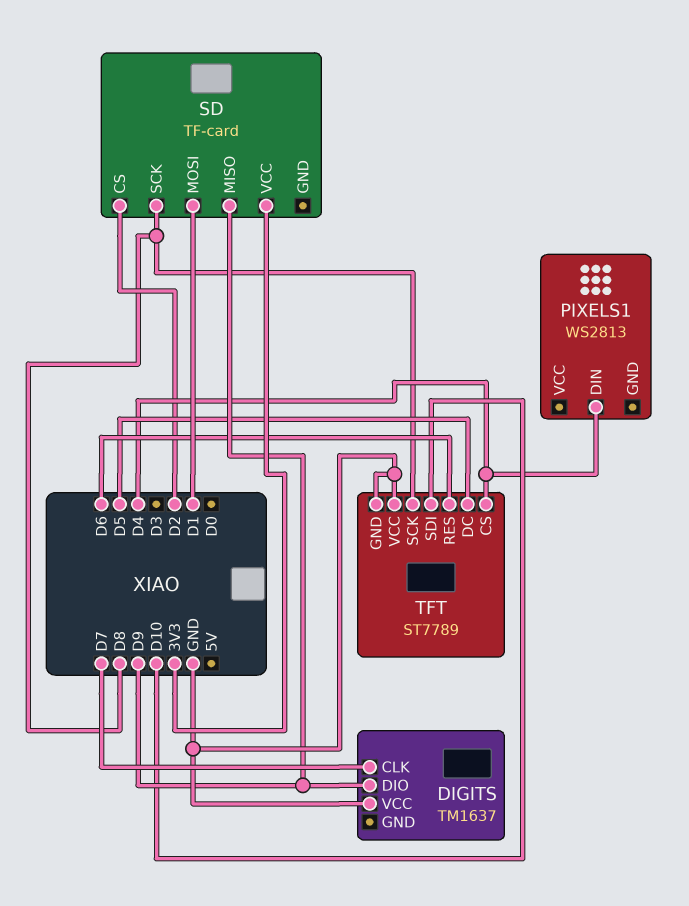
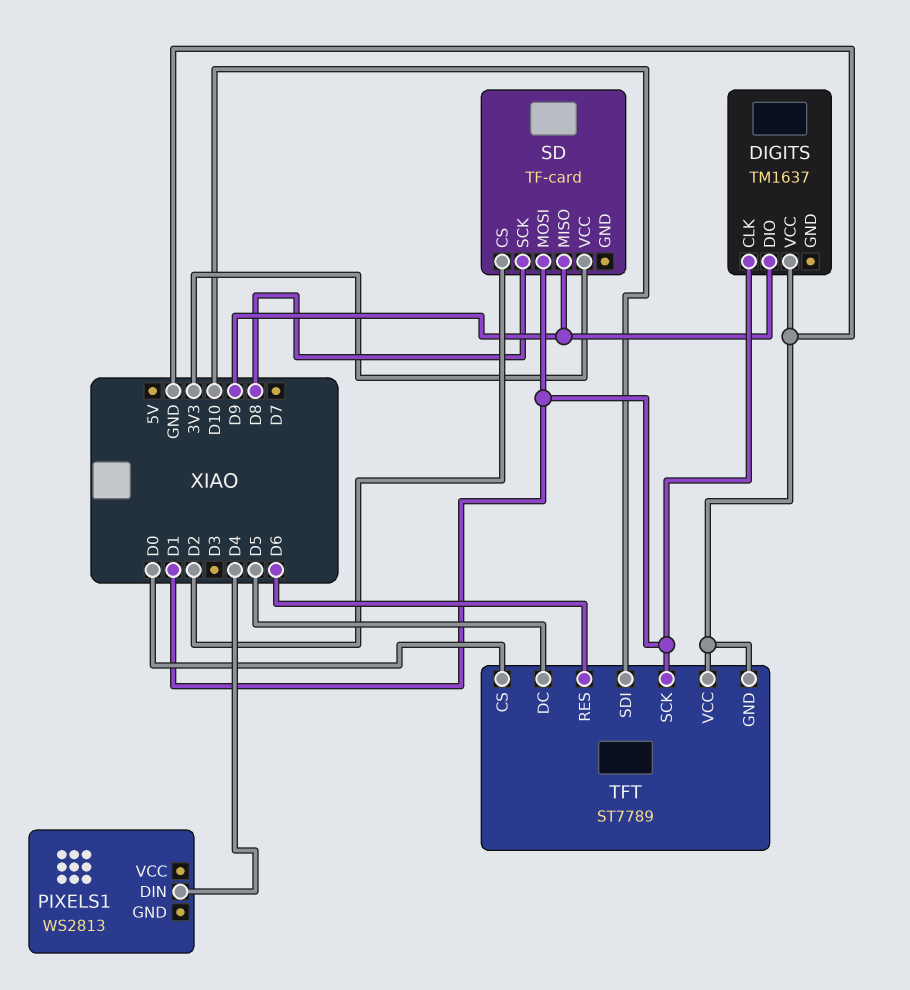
DIGITS pin CLK: D7 -> D1
TFT pin CS: D4 -> D0
TFT pin SCK: D8 -> D1

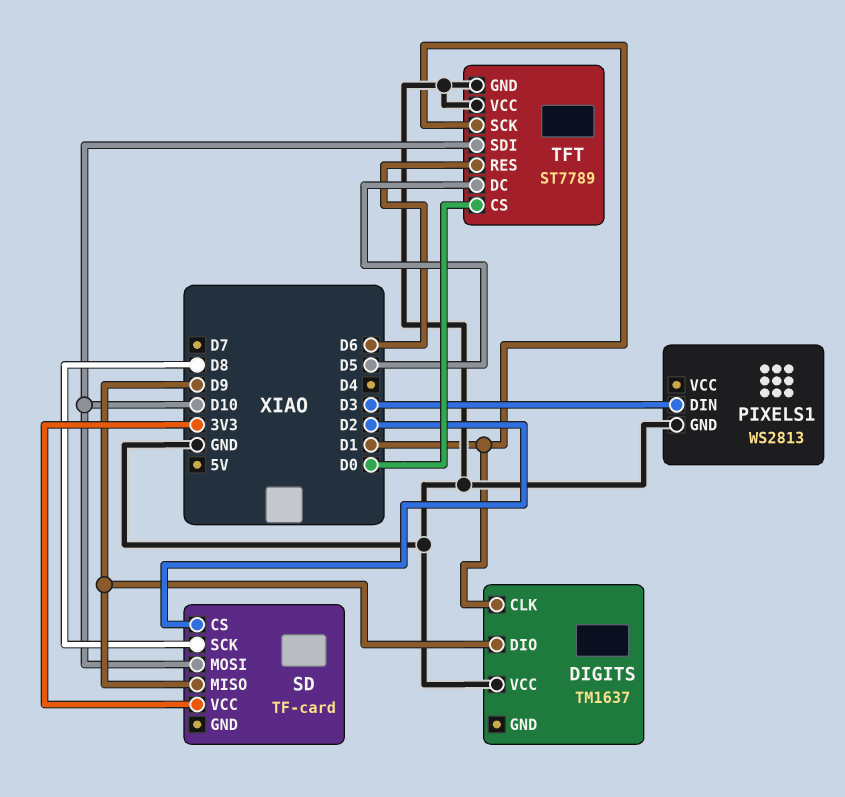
PIXELS1 pin DIN: D4 -> D3
PIXELS1 pin GND: none -> GND
SD pin MOSI: D1 -> D10

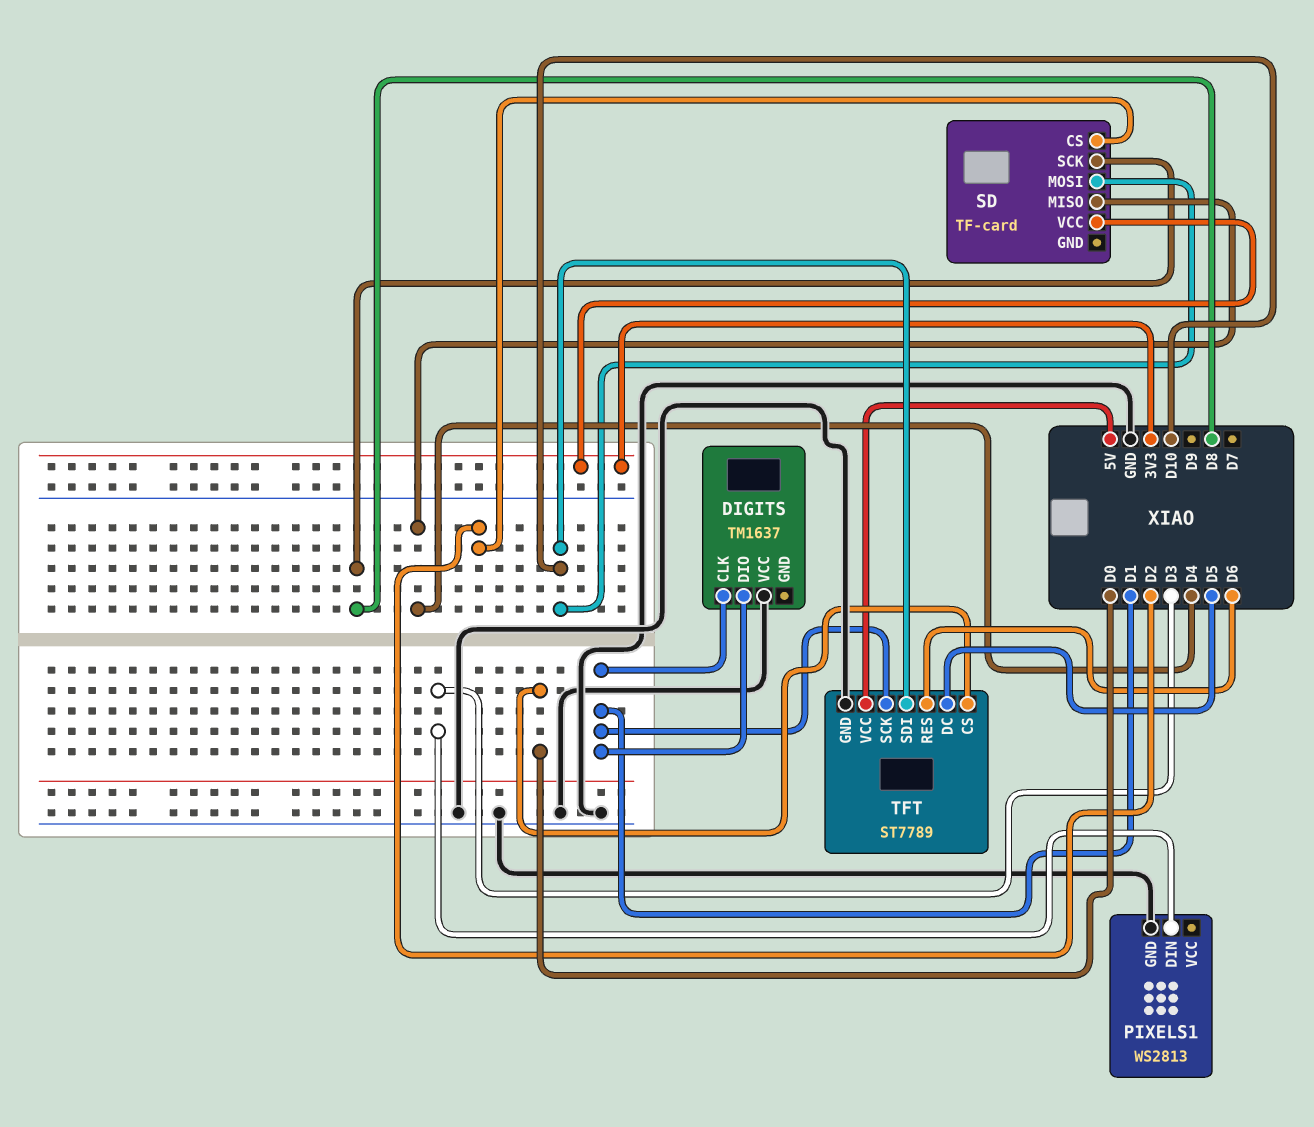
DIGITS pin DIO: D9 -> D1
SD pin MISO: D9 -> D4
TFT pin VCC: GND -> 5V

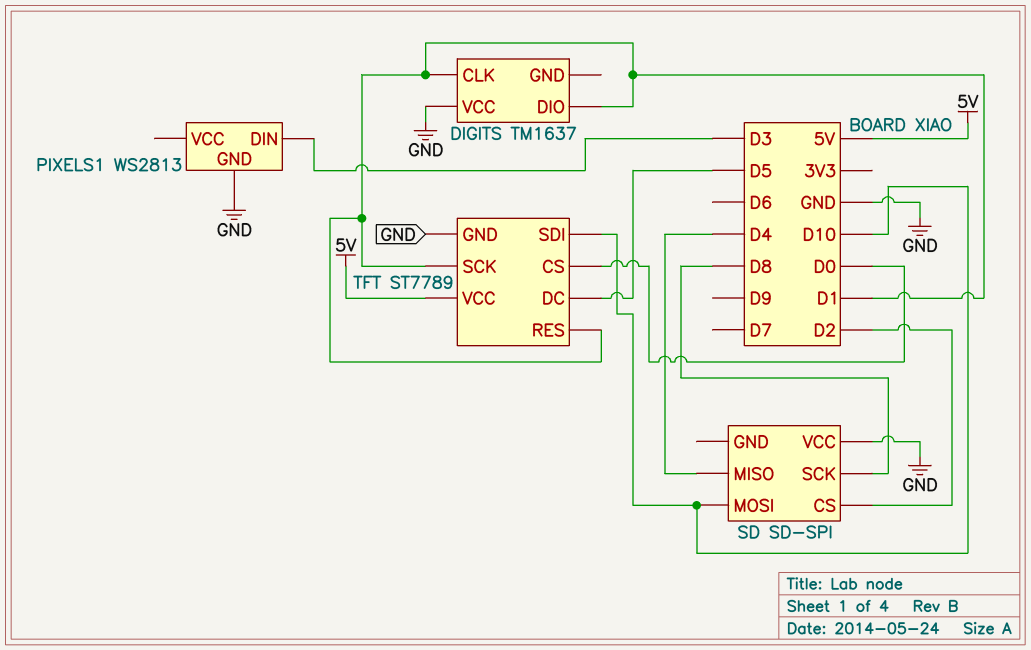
SD: TF-card -> SD-SPI
SD pin VCC: 3V3 -> GND
TFT pin RES: D6 -> D1

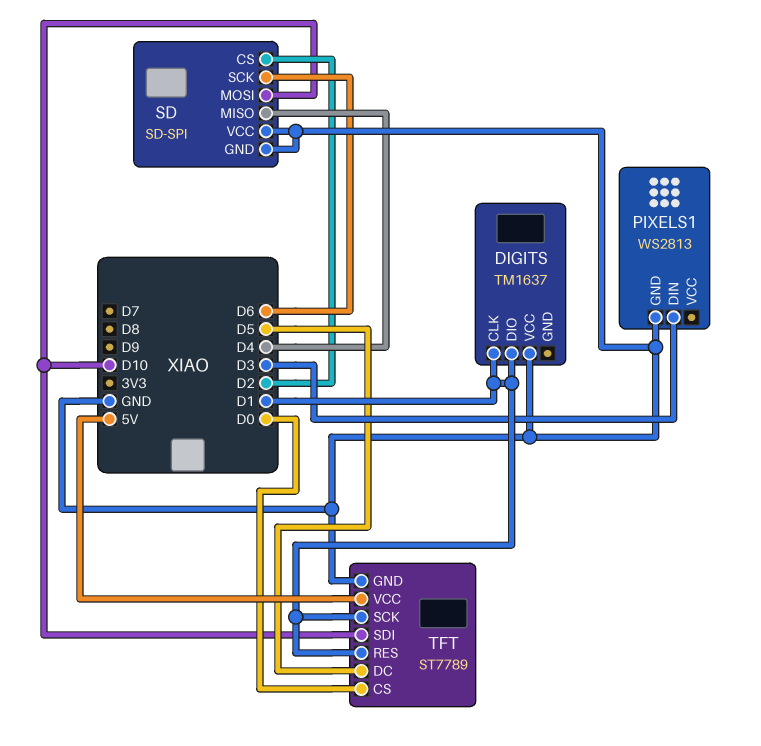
SD pin GND: none -> GND
SD pin SCK: D8 -> D6

